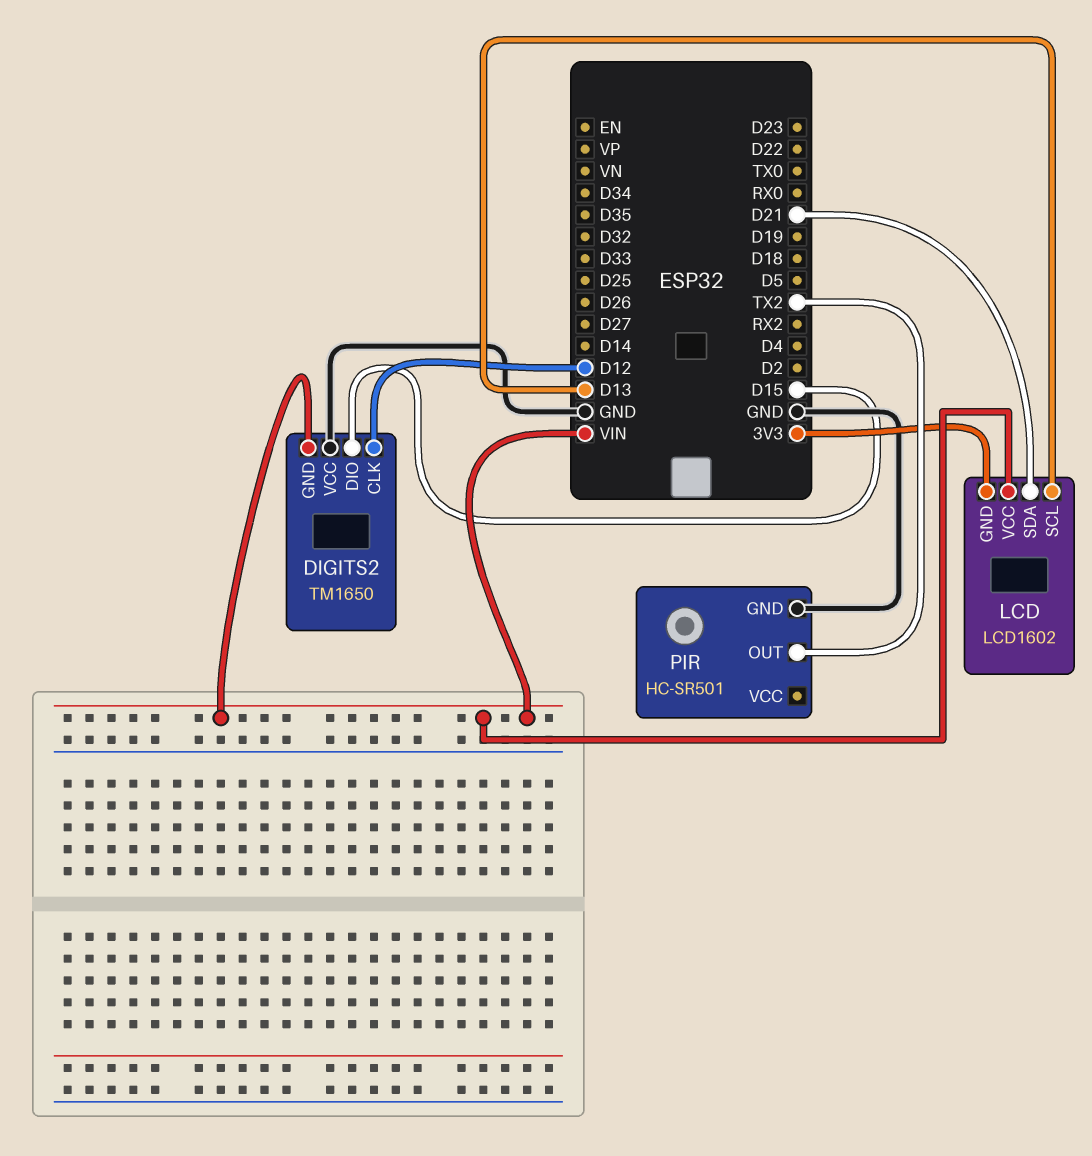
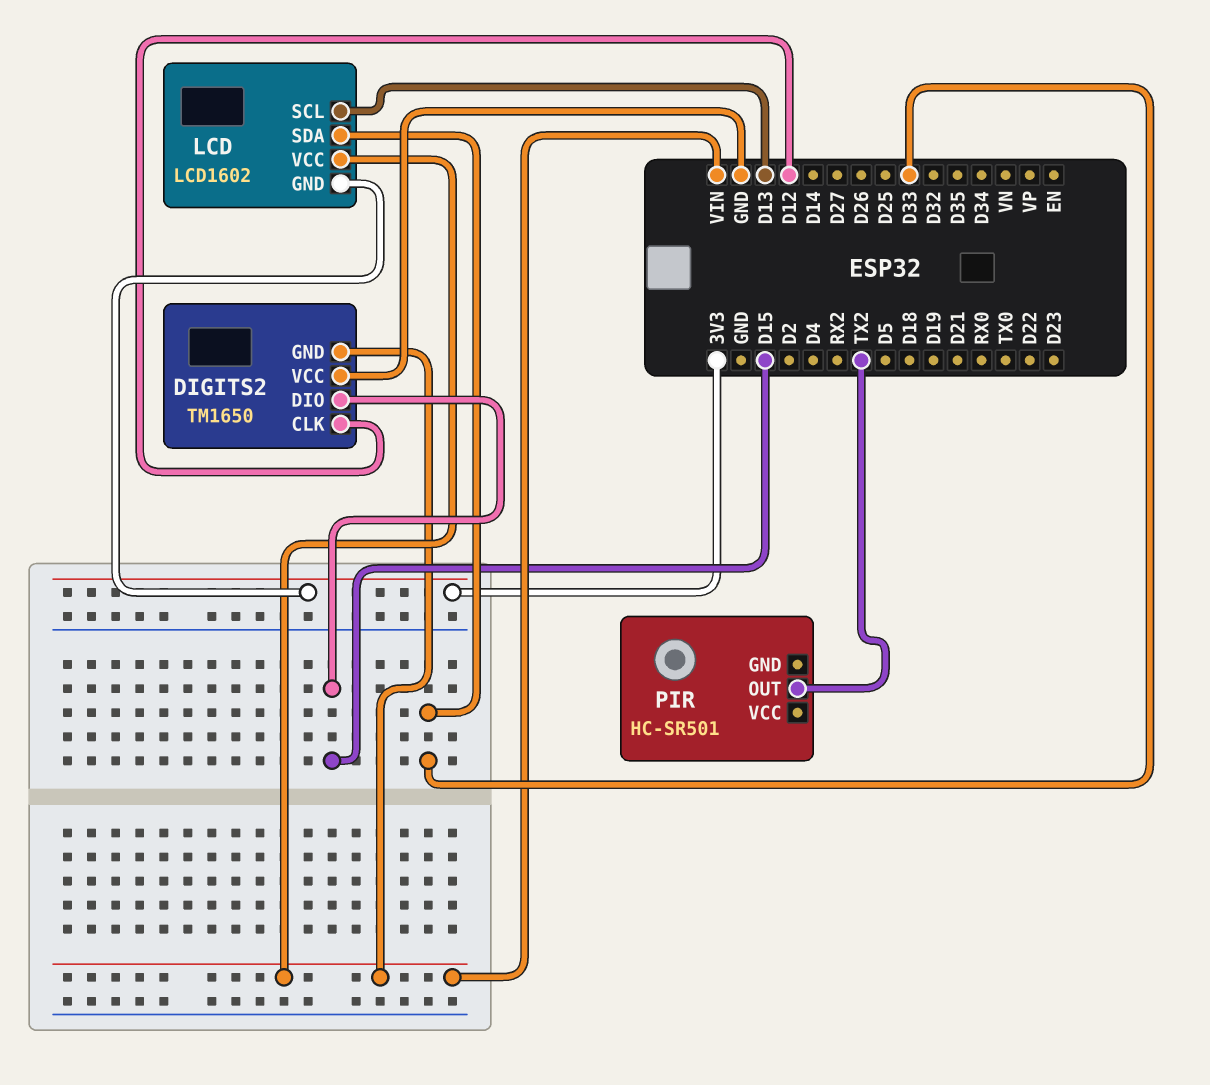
LCD pin SDA: D21 -> D33
PIR pin GND: GND -> none

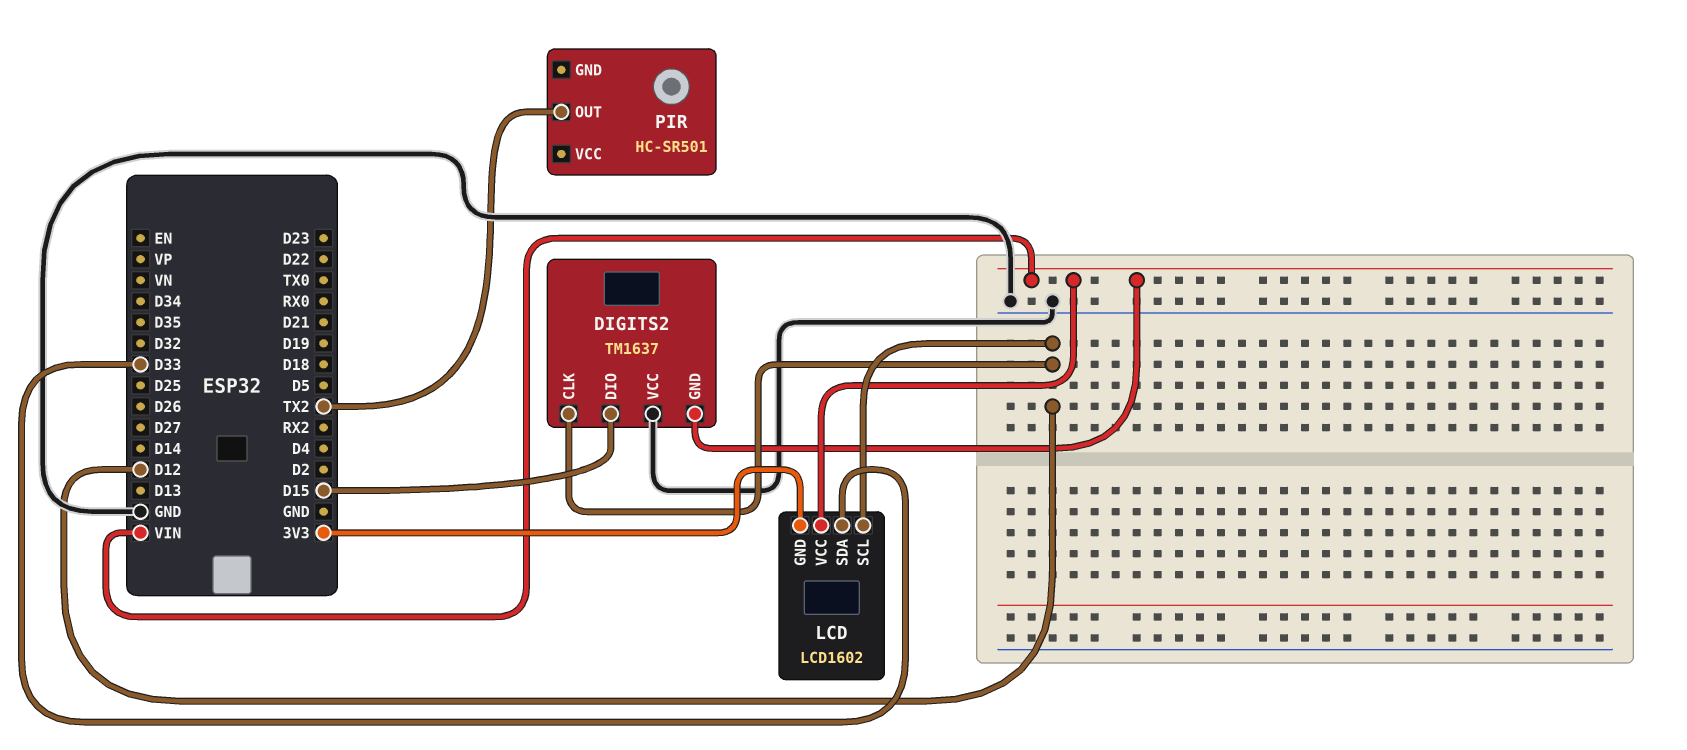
DIGITS2: TM1650 -> TM1637
LCD pin SCL: D13 -> D12

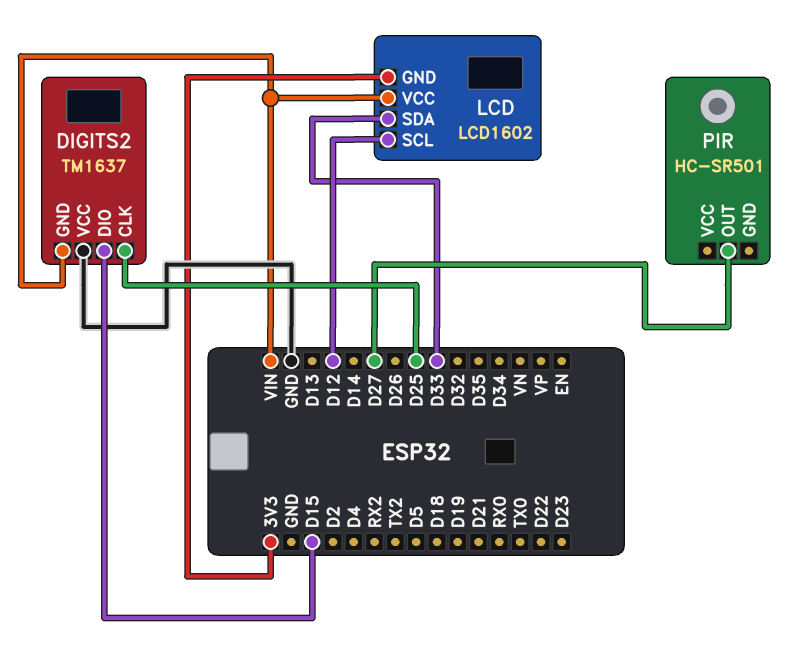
DIGITS2 pin CLK: D12 -> D25
PIR pin OUT: TX2 -> D27

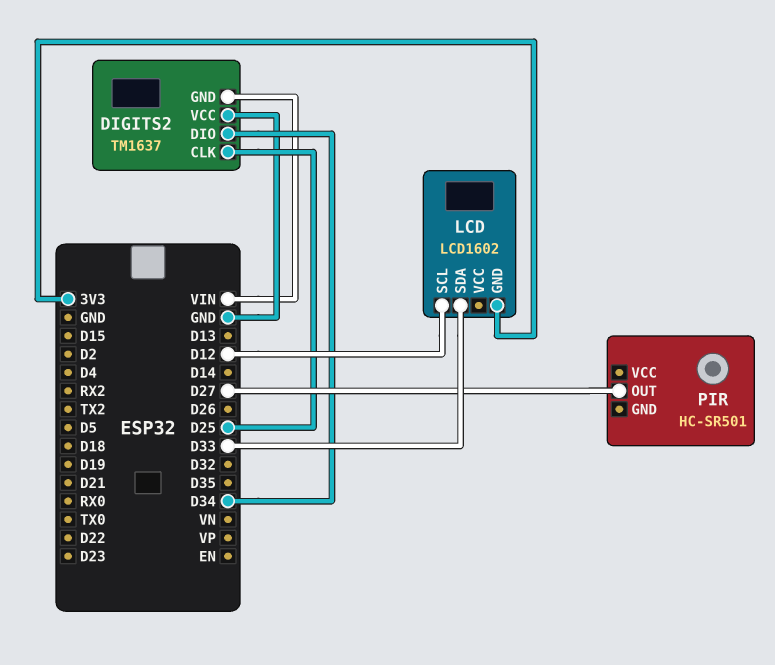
DIGITS2 pin DIO: D15 -> D34
LCD pin VCC: VIN -> none

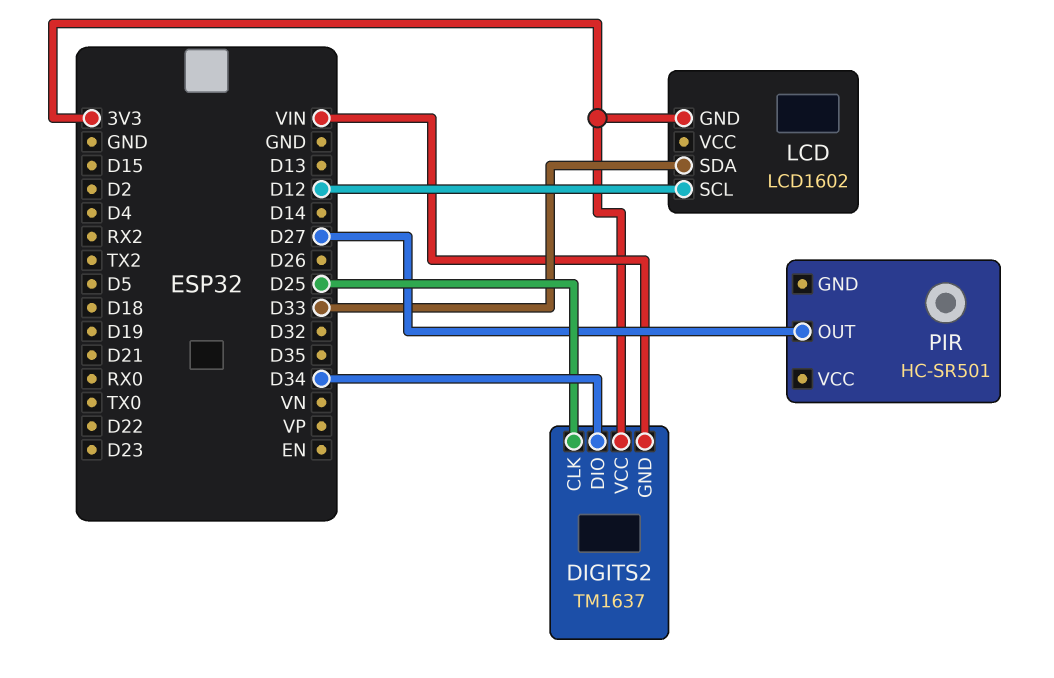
DIGITS2 pin VCC: GND -> 3V3

